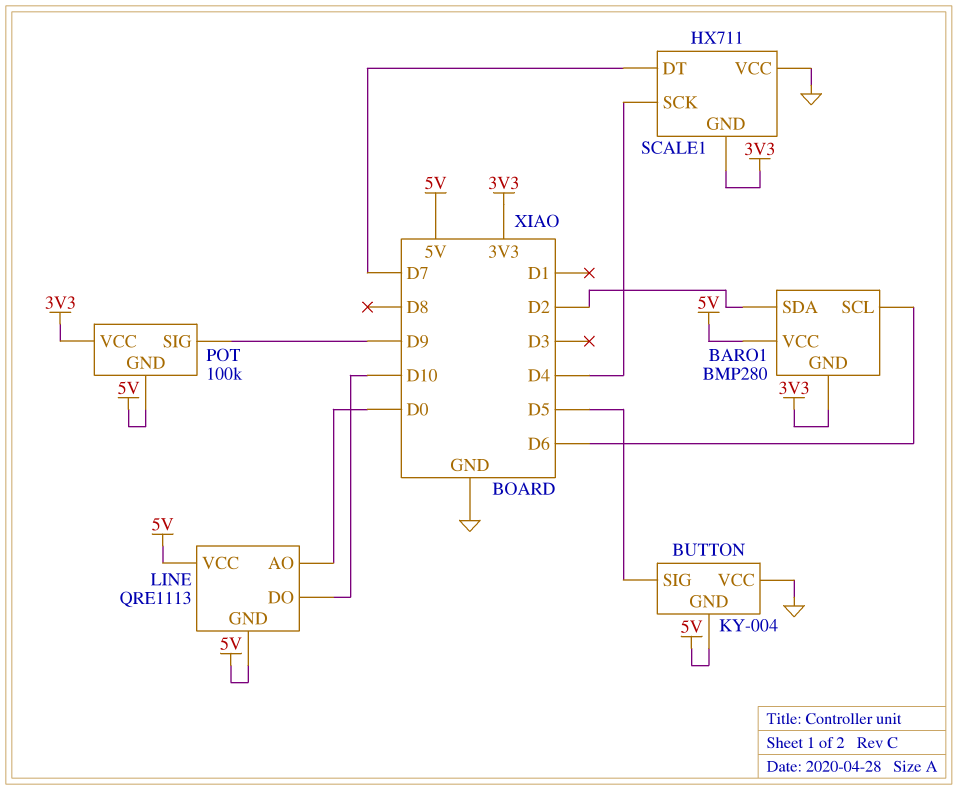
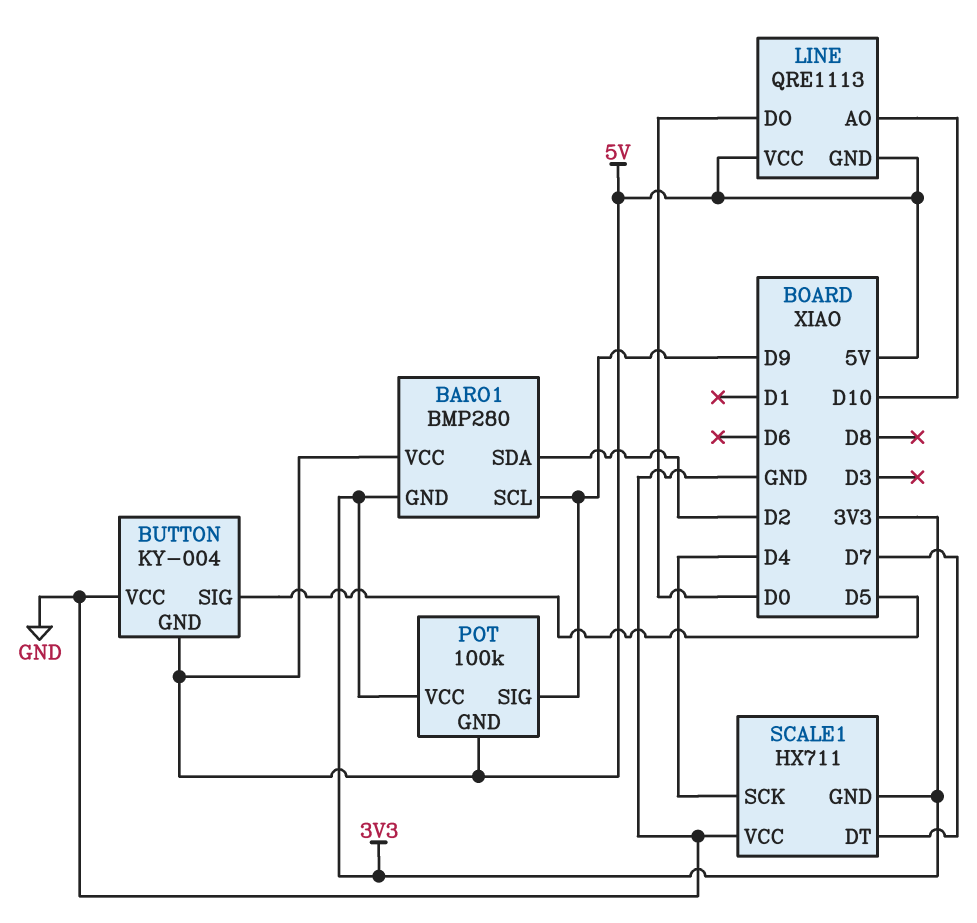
BARO1 pin SCL: D6 -> D9
LINE pin AO: D0 -> D10
LINE pin DO: D10 -> D0

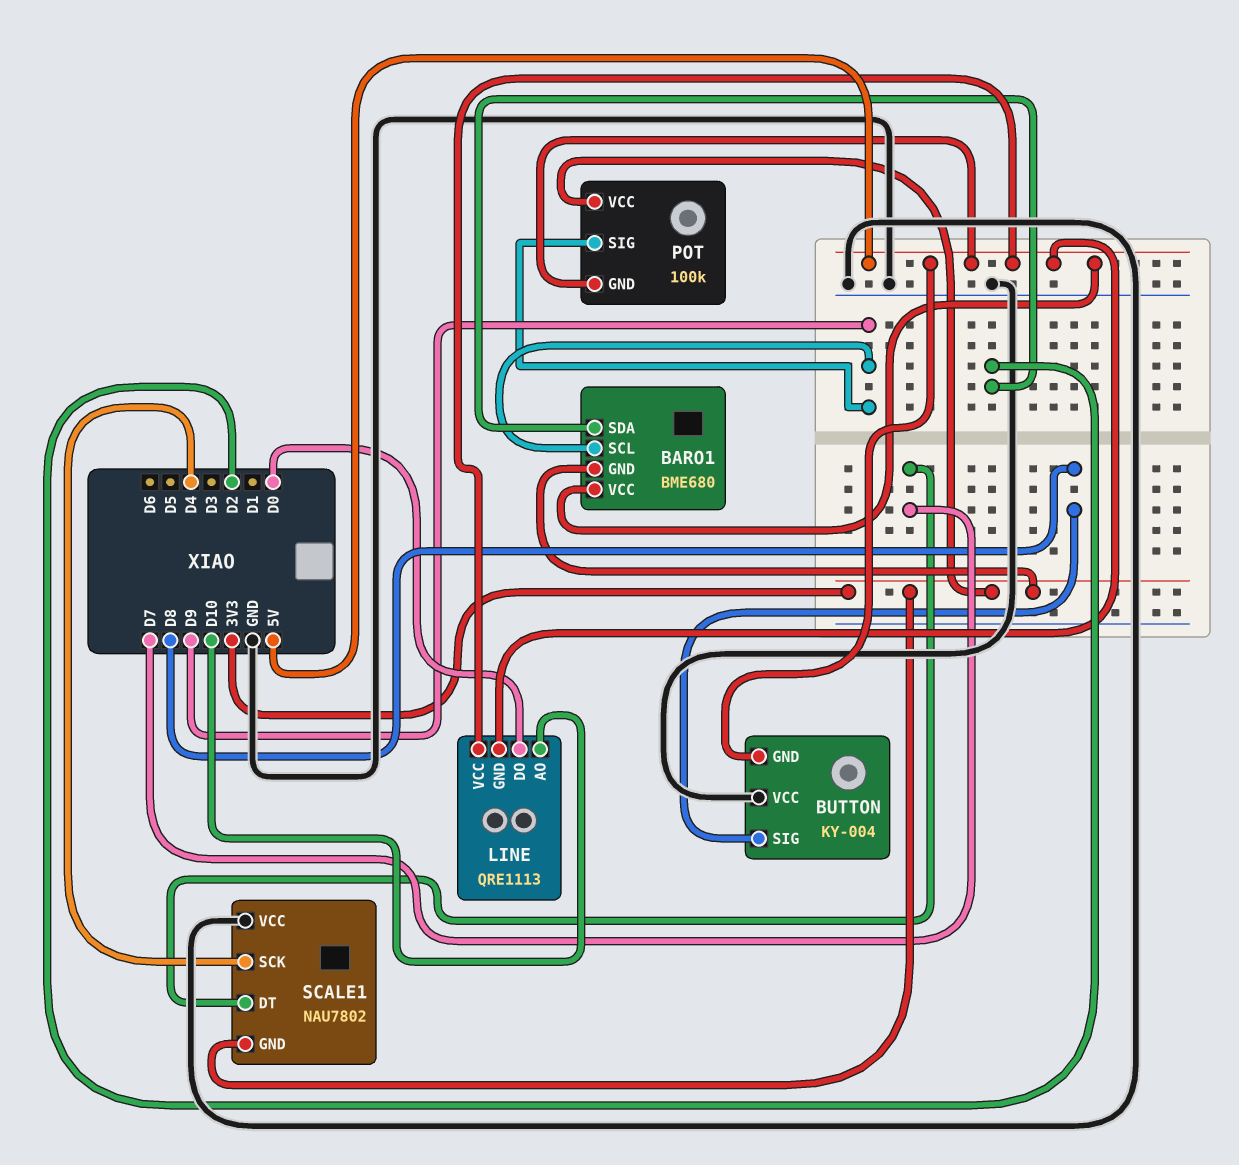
BARO1: BMP280 -> BME680
BUTTON pin SIG: D5 -> D8
SCALE1: HX711 -> NAU7802

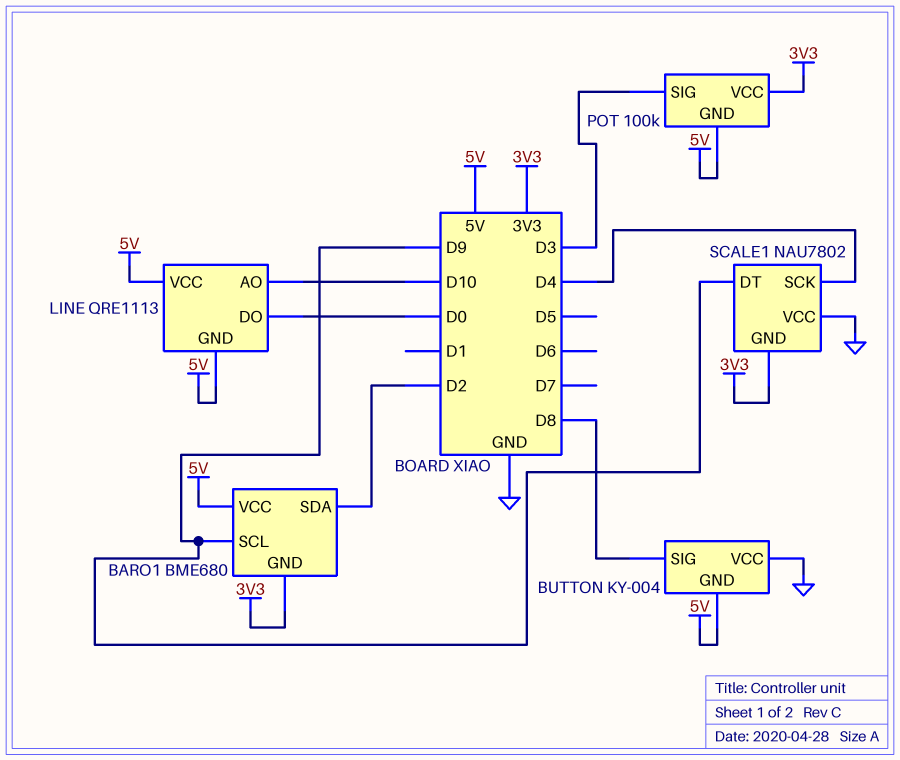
POT pin SIG: D9 -> D3
SCALE1 pin DT: D7 -> D9

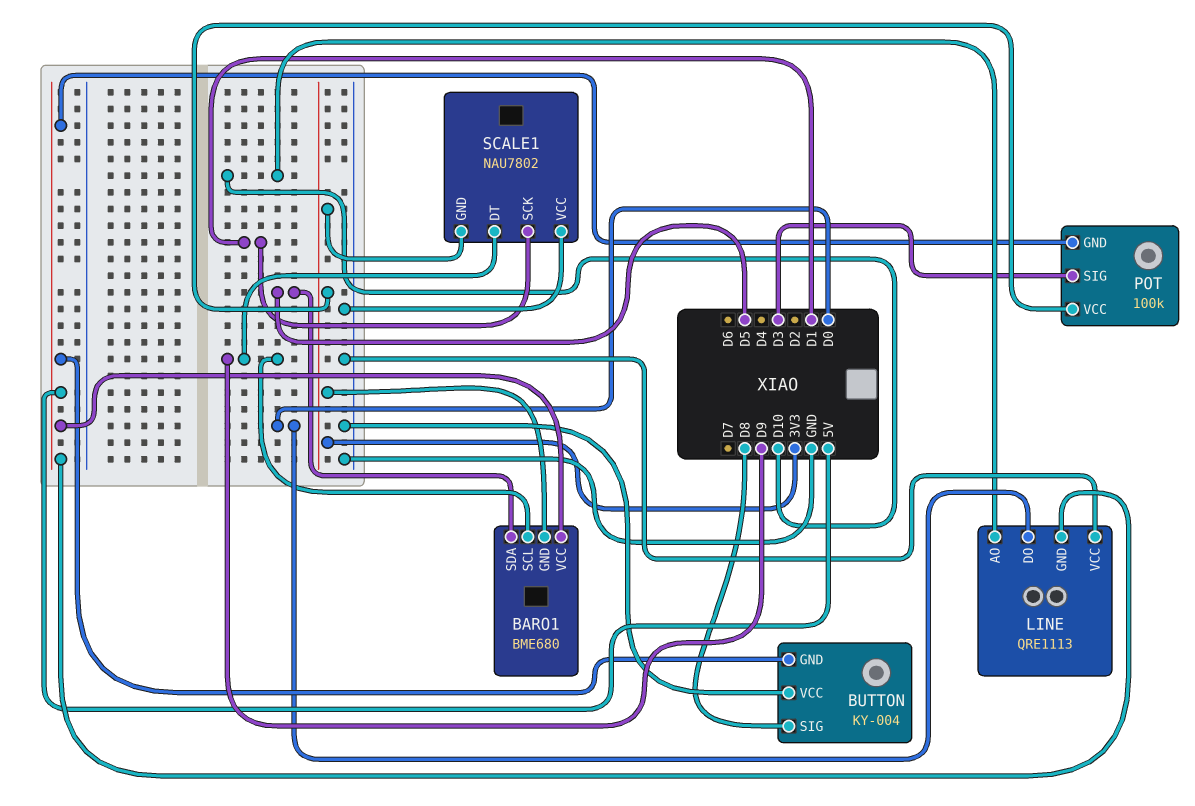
BARO1 pin SDA: D2 -> D5
LINE pin VCC: 5V -> GND
SCALE1 pin SCK: D4 -> D1

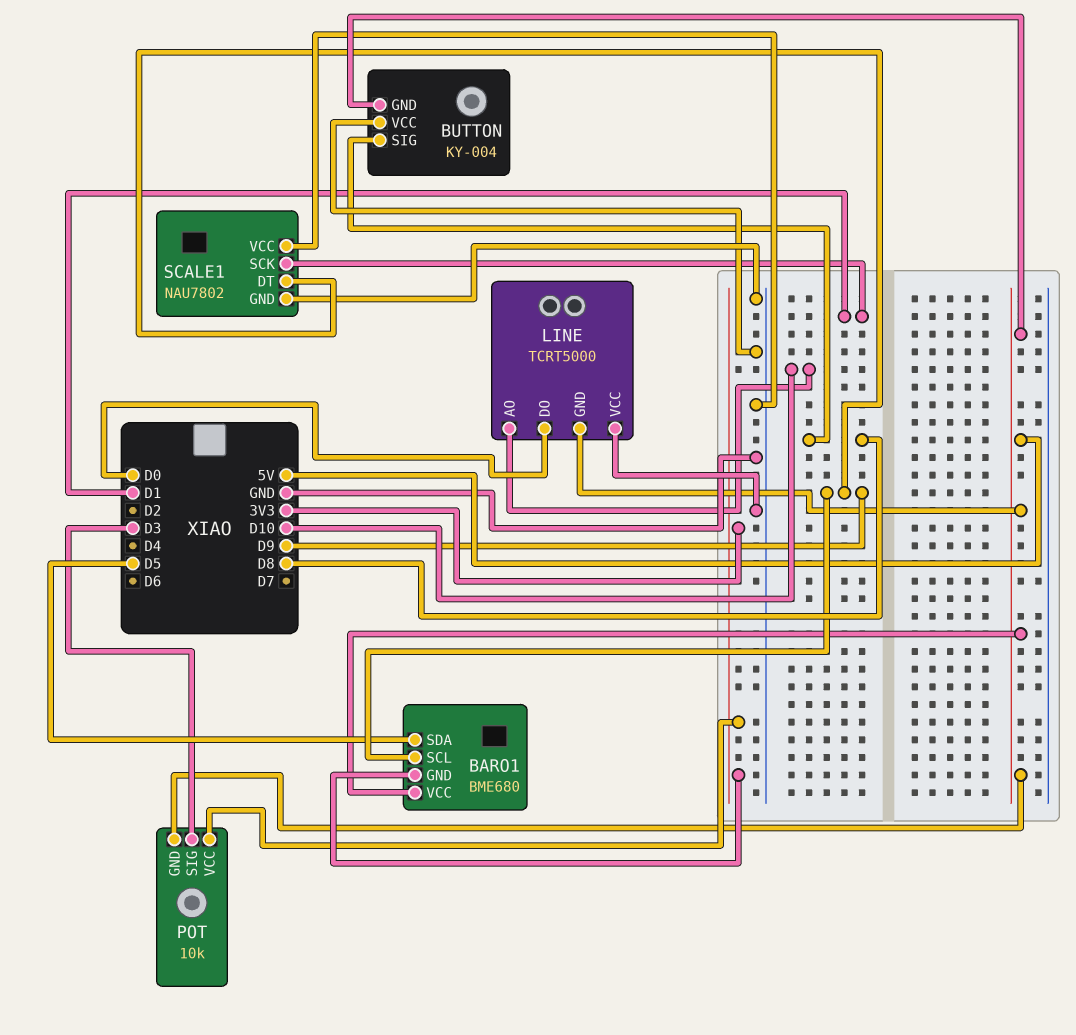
LINE: QRE1113 -> TCRT5000
POT: 100k -> 10k
SCALE1 pin GND: 3V3 -> GND

